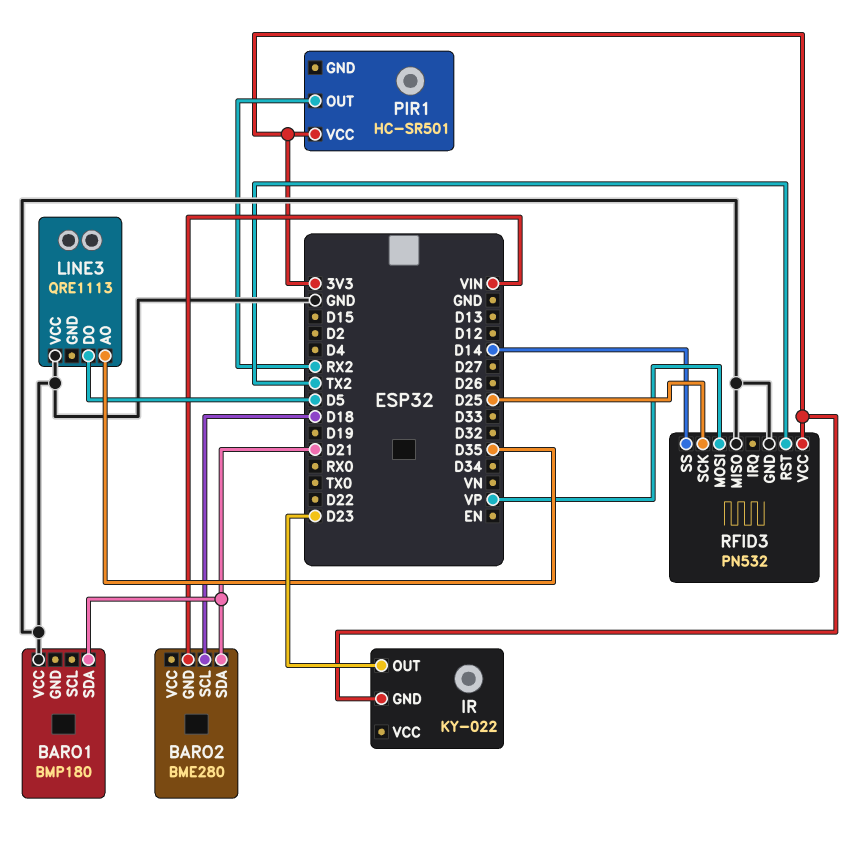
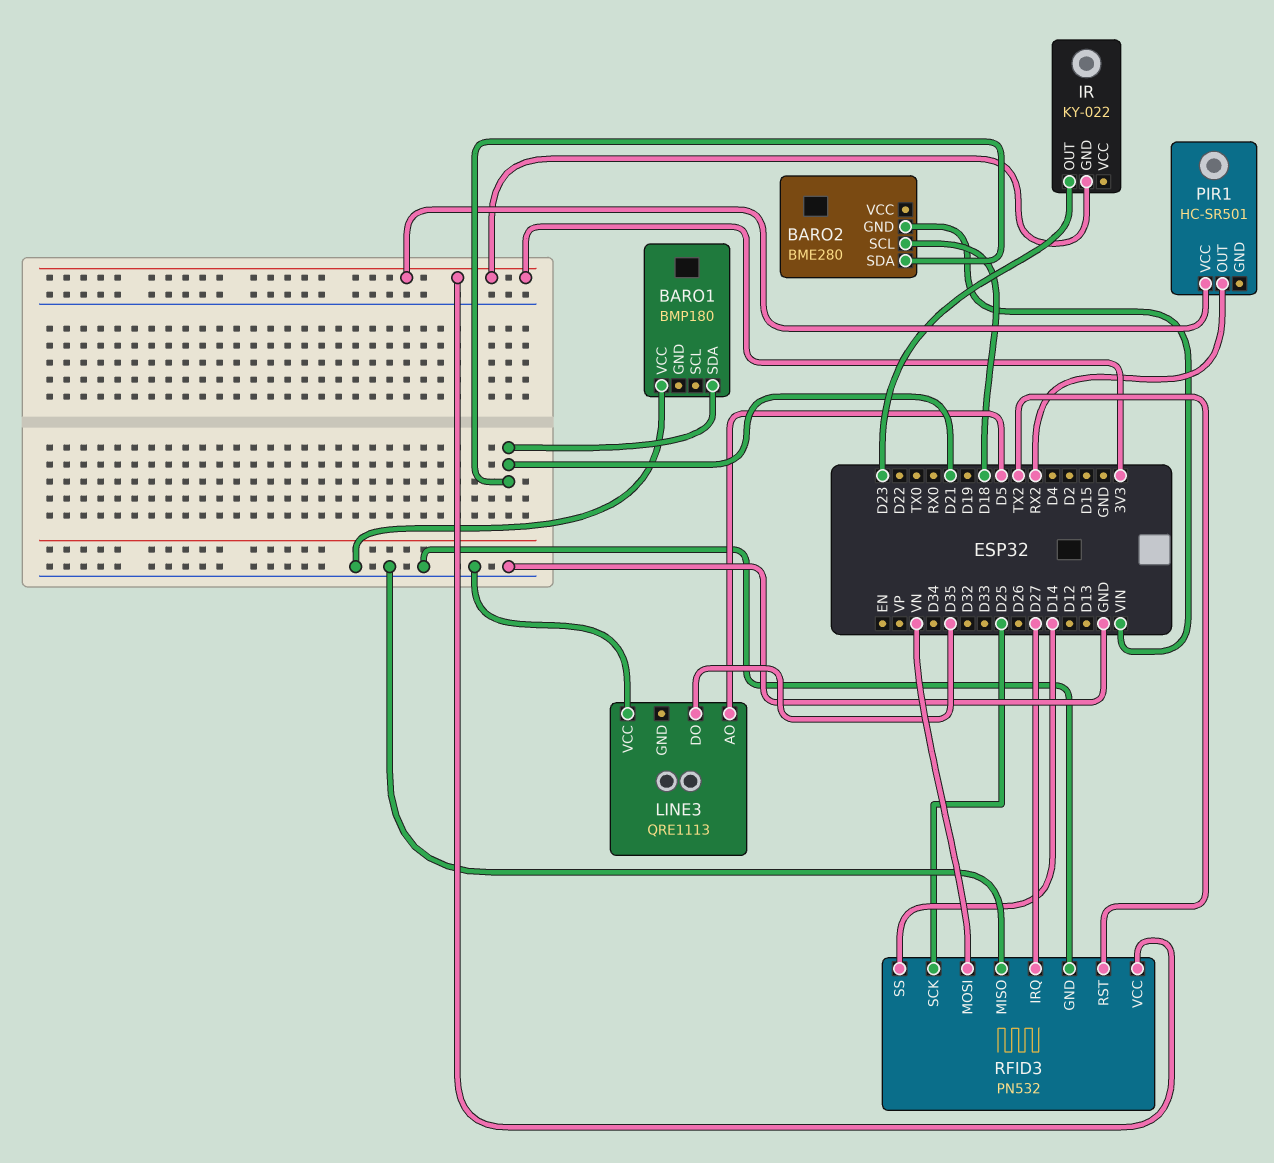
LINE3 pin AO: D35 -> D5
LINE3 pin DO: D5 -> D35
RFID3 pin IRQ: none -> D27
RFID3 pin MOSI: VP -> VN

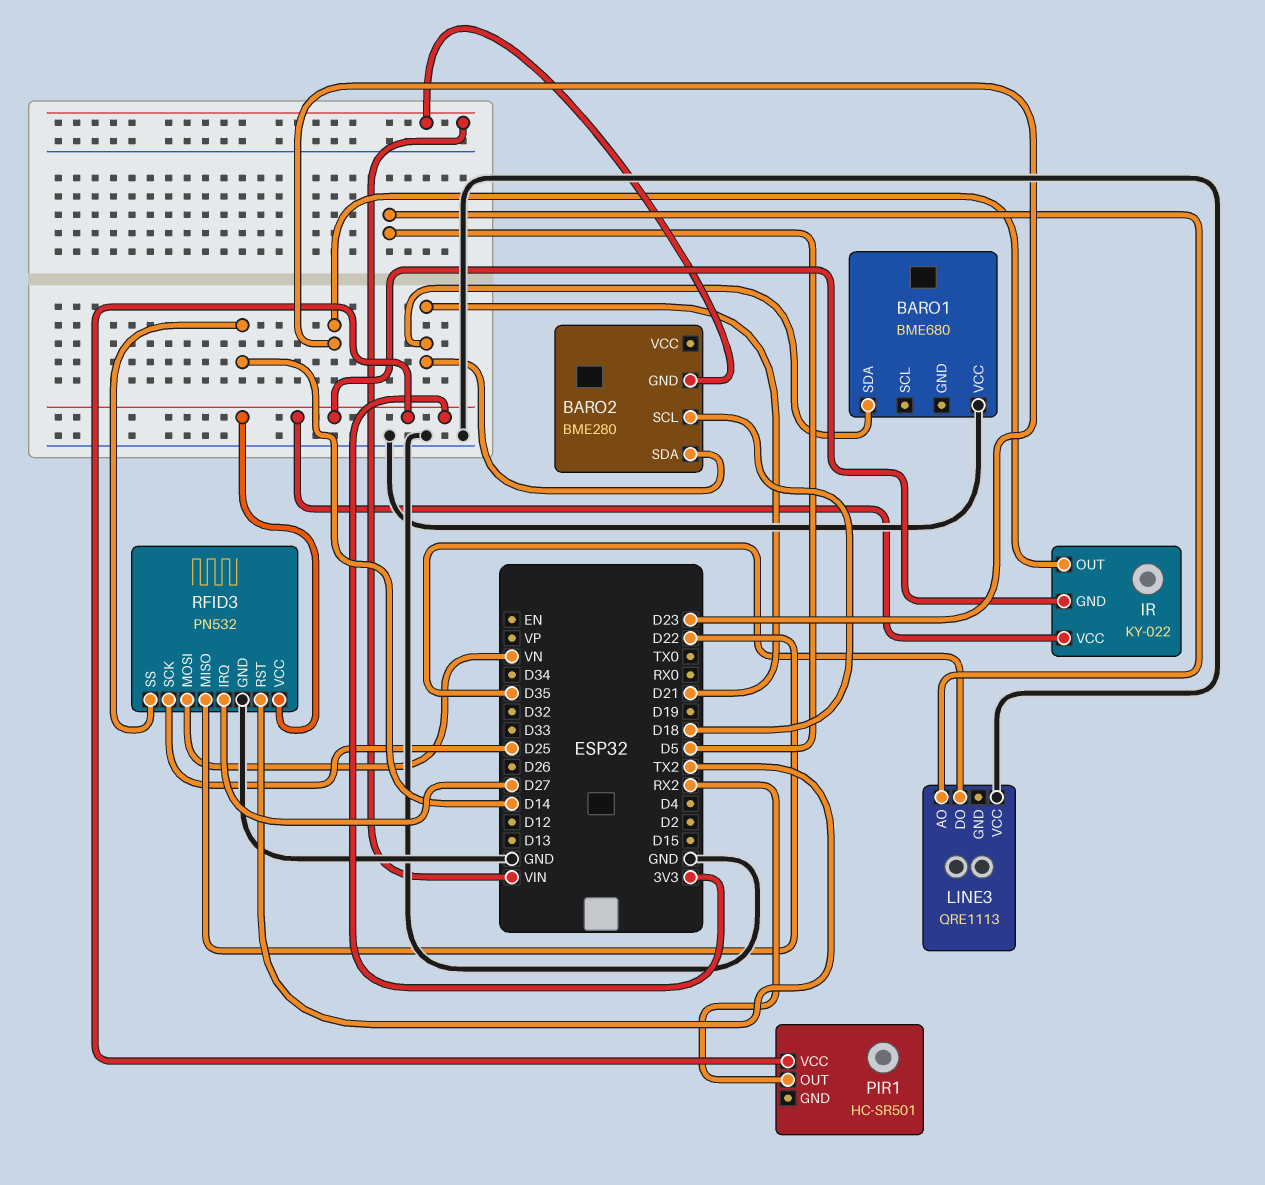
BARO1: BMP180 -> BME680
IR pin VCC: none -> 3V3
RFID3 pin MISO: GND -> D22

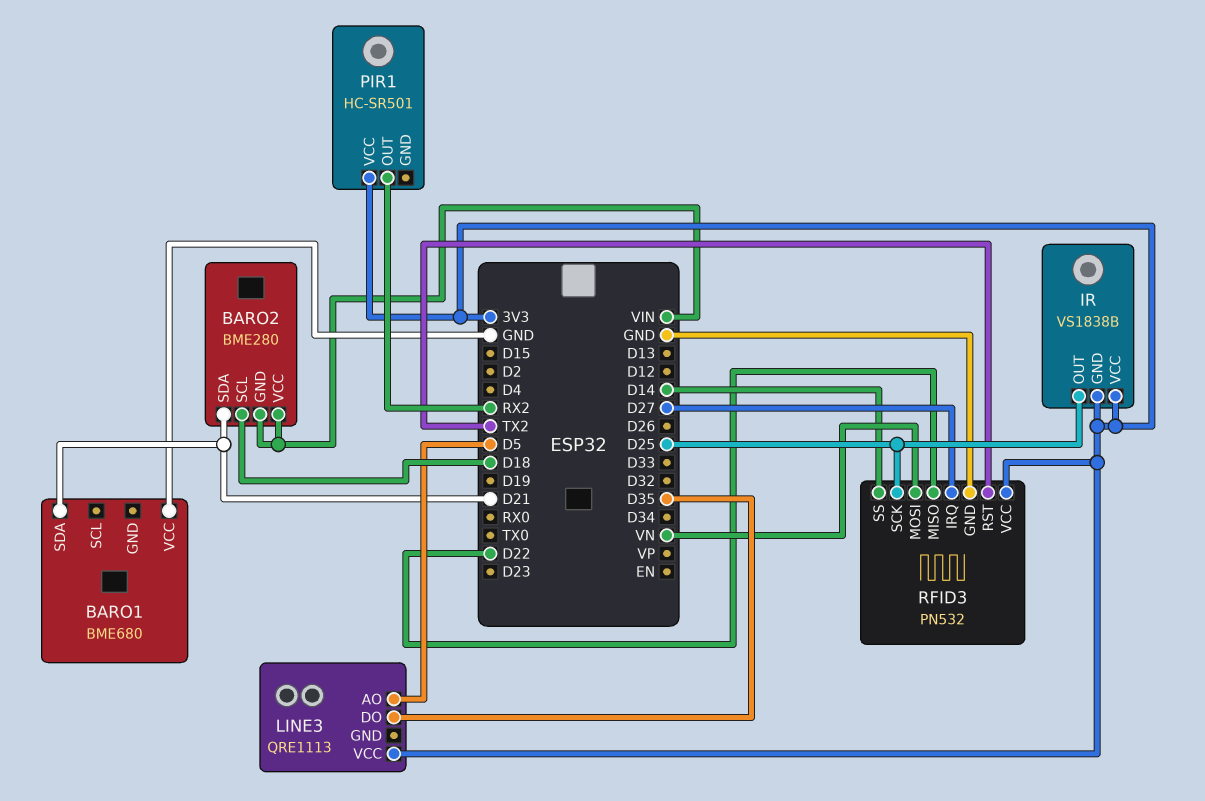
BARO2 pin VCC: none -> VIN
IR: KY-022 -> VS1838B
IR pin OUT: D23 -> D25
LINE3 pin VCC: GND -> 3V3

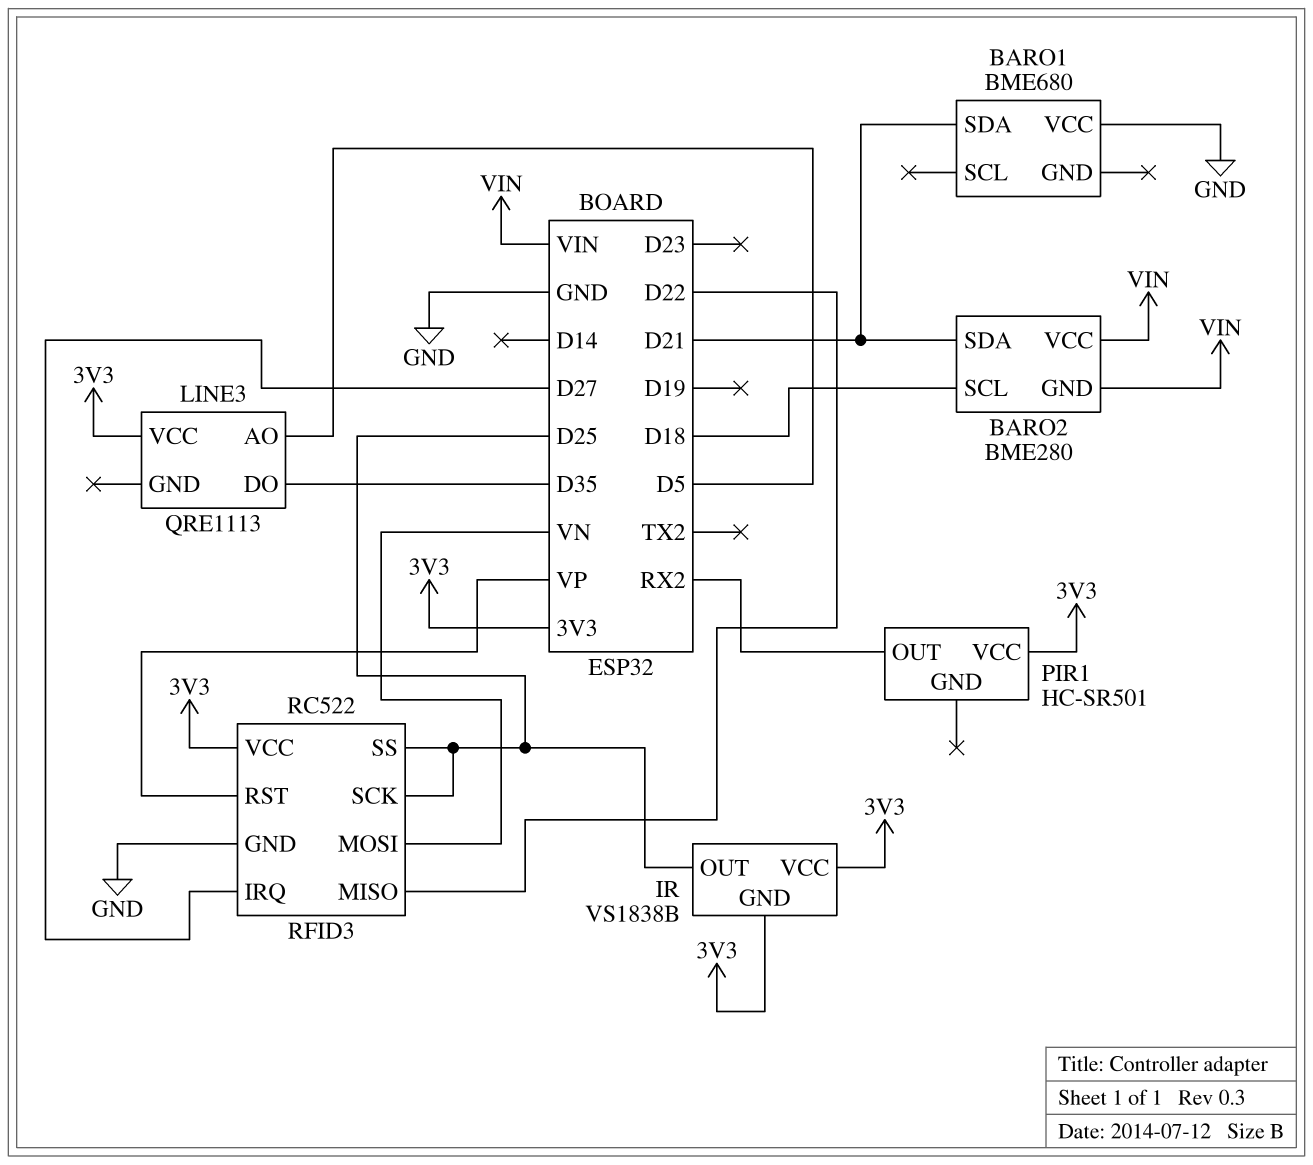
RFID3: PN532 -> RC522
RFID3 pin RST: TX2 -> VP
RFID3 pin SS: D14 -> D25

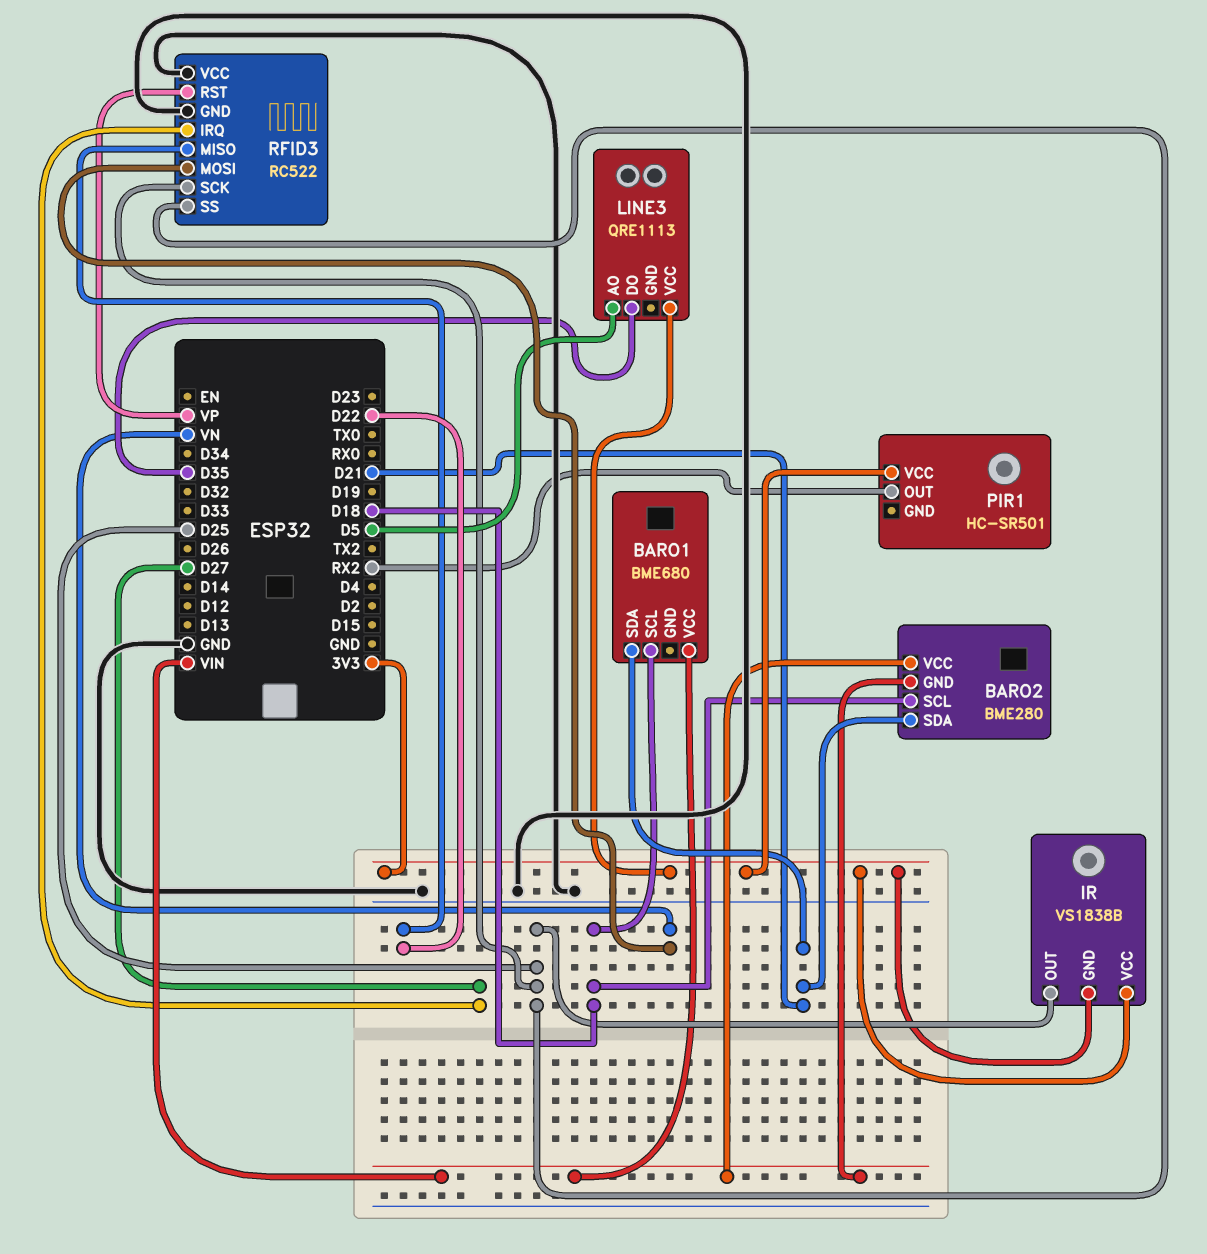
BARO1 pin SCL: none -> D18
BARO1 pin VCC: GND -> VIN
RFID3 pin VCC: 3V3 -> GND

